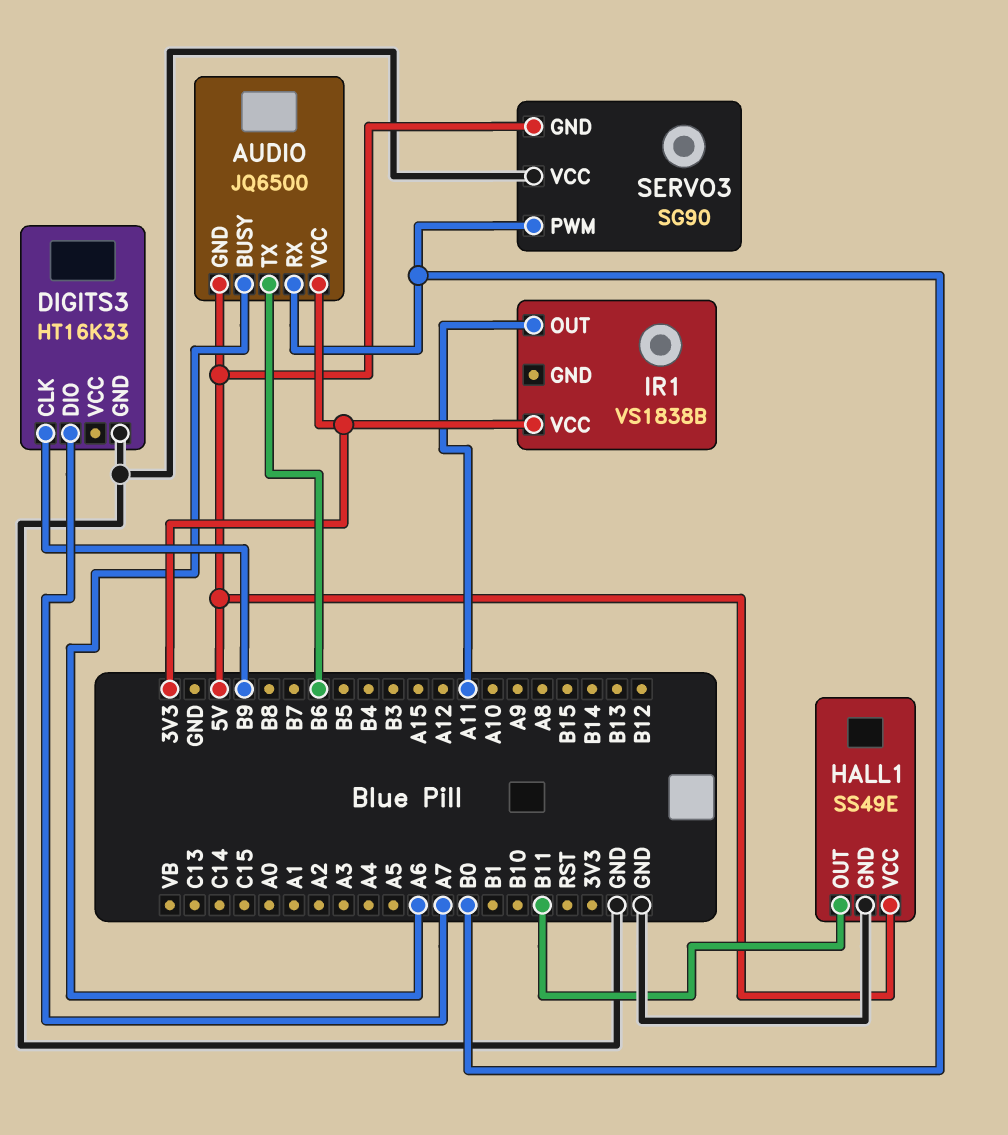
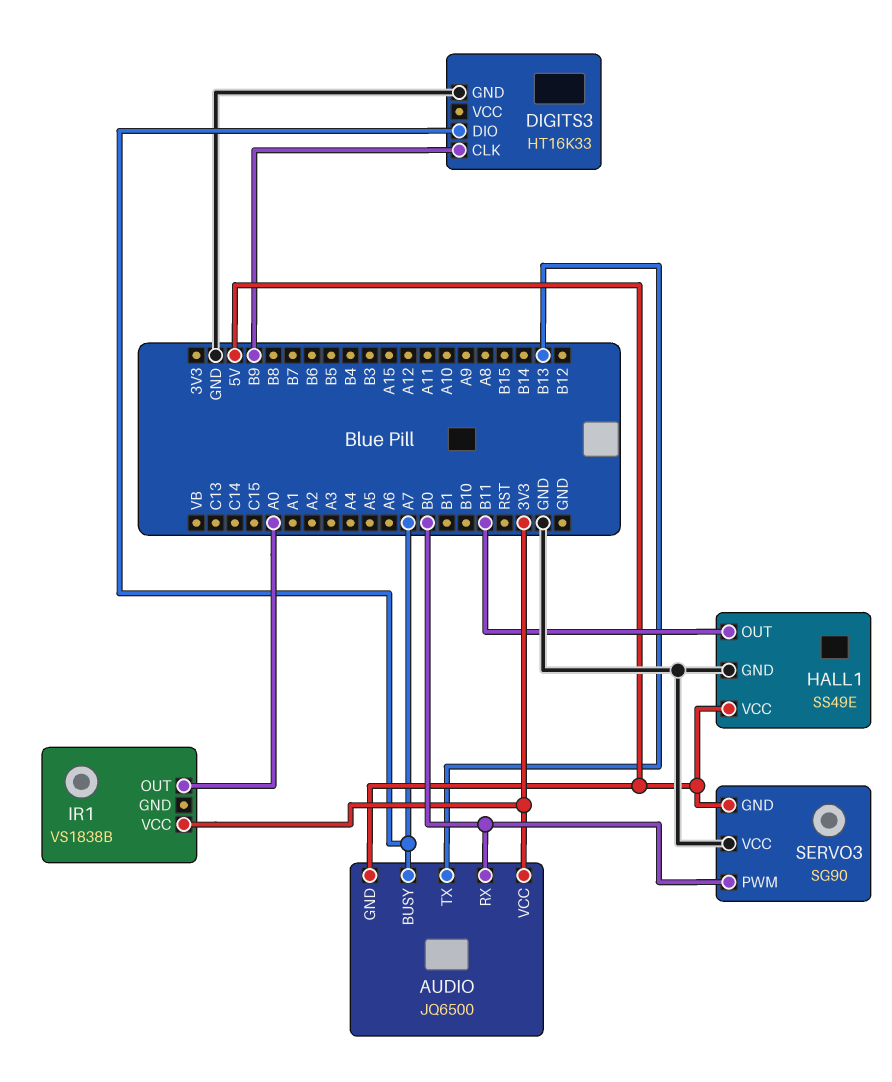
AUDIO pin BUSY: A6 -> A7
AUDIO pin TX: B6 -> B13
IR1 pin OUT: A11 -> A0

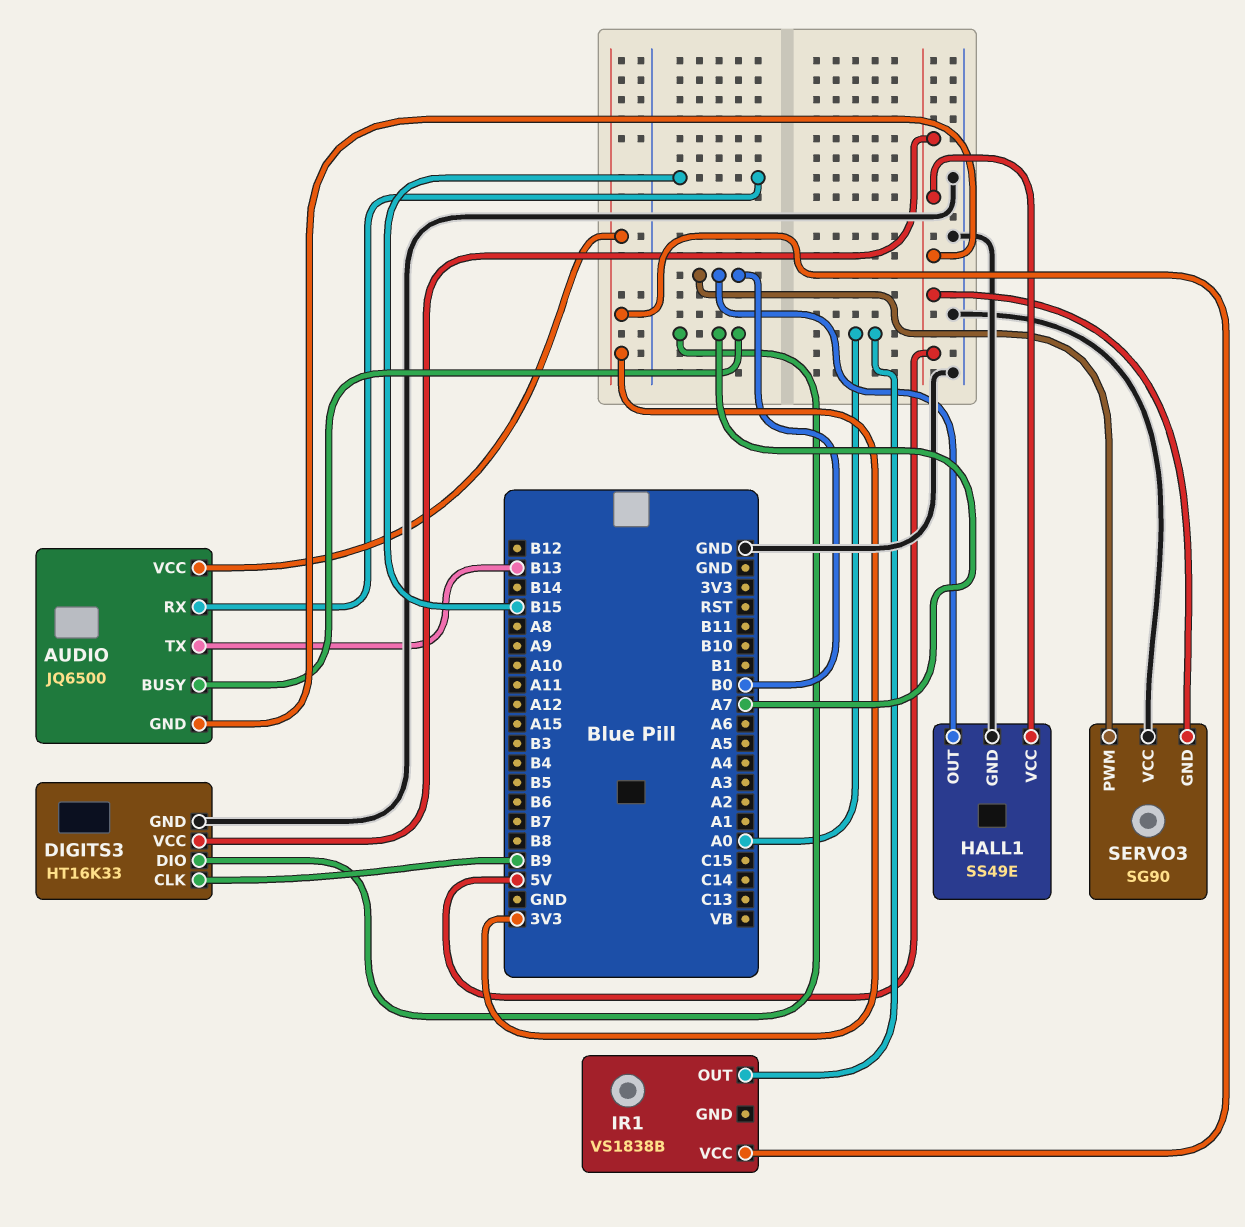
AUDIO pin RX: B0 -> B15
DIGITS3 pin VCC: none -> 5V
HALL1 pin OUT: B11 -> B0

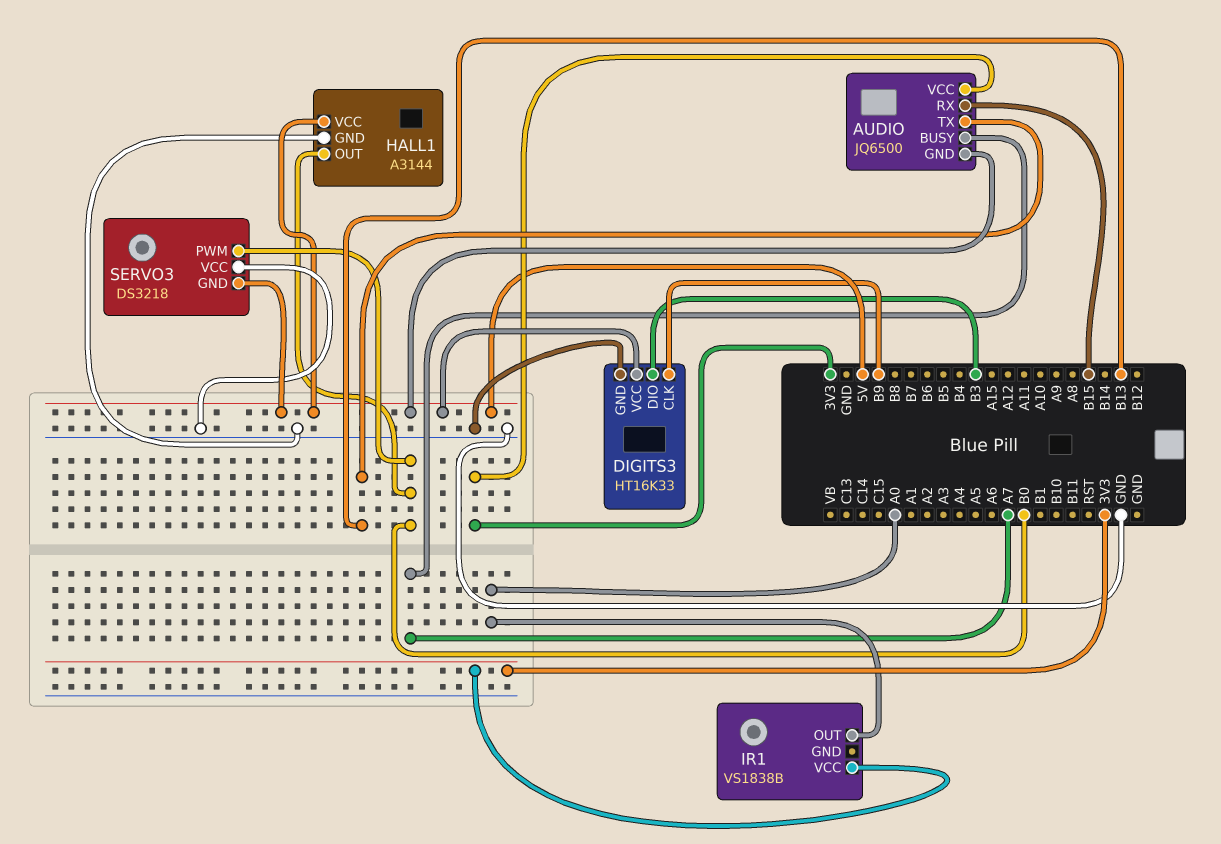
DIGITS3 pin DIO: A7 -> B3
HALL1: SS49E -> A3144
SERVO3: SG90 -> DS3218

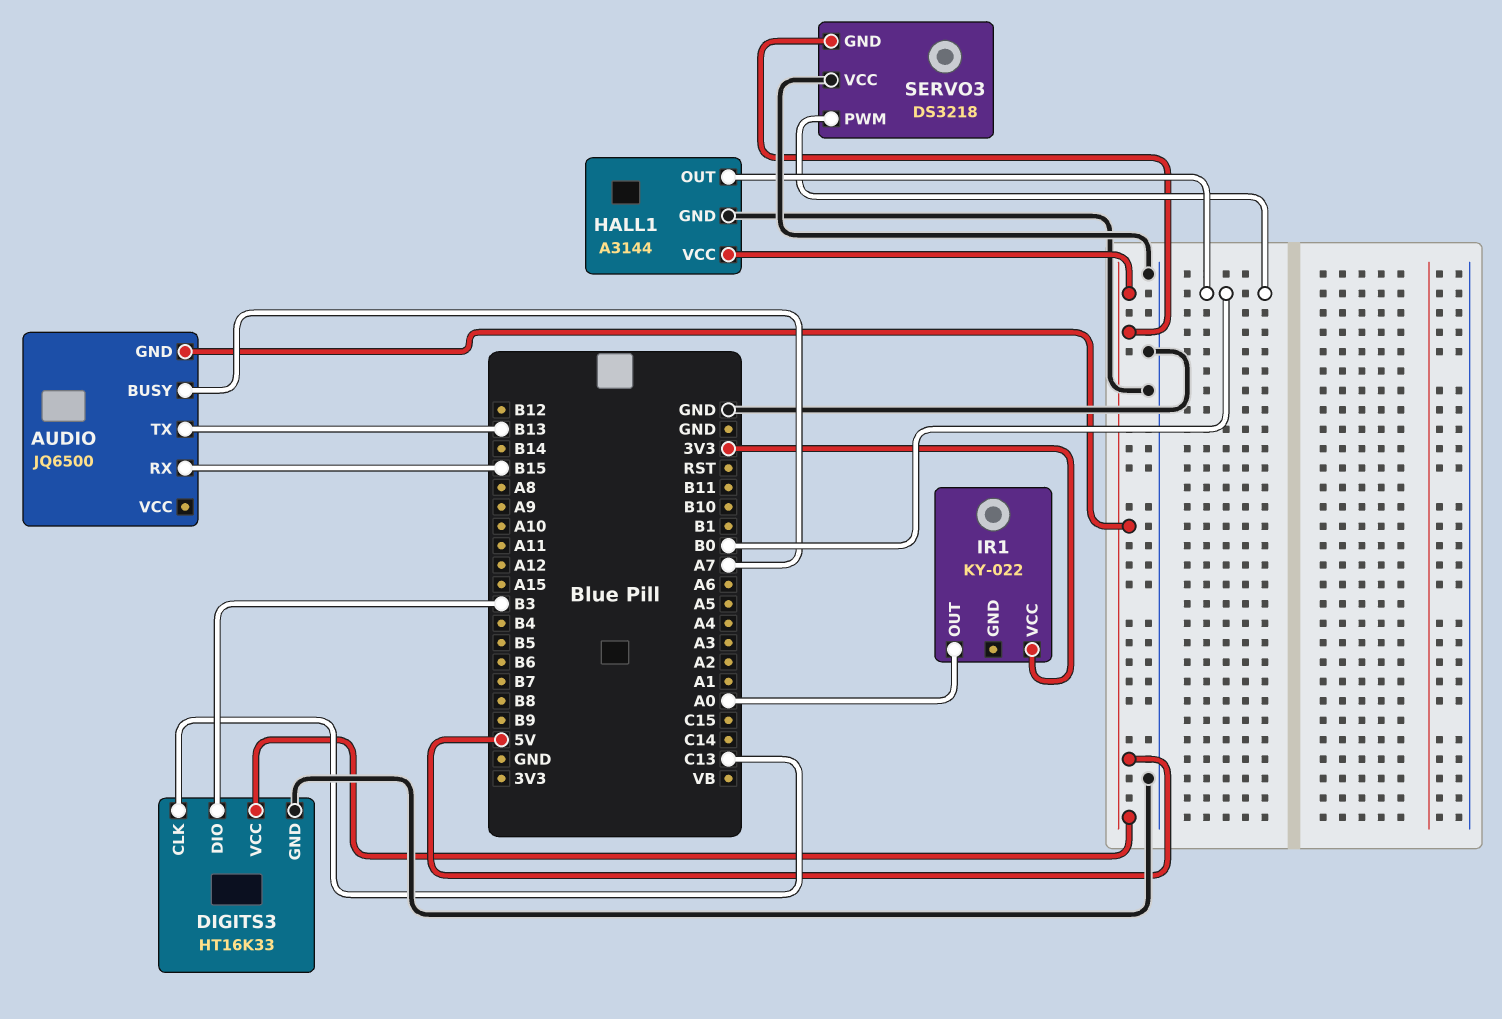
AUDIO pin VCC: 3V3 -> none
DIGITS3 pin CLK: B9 -> C13
IR1: VS1838B -> KY-022

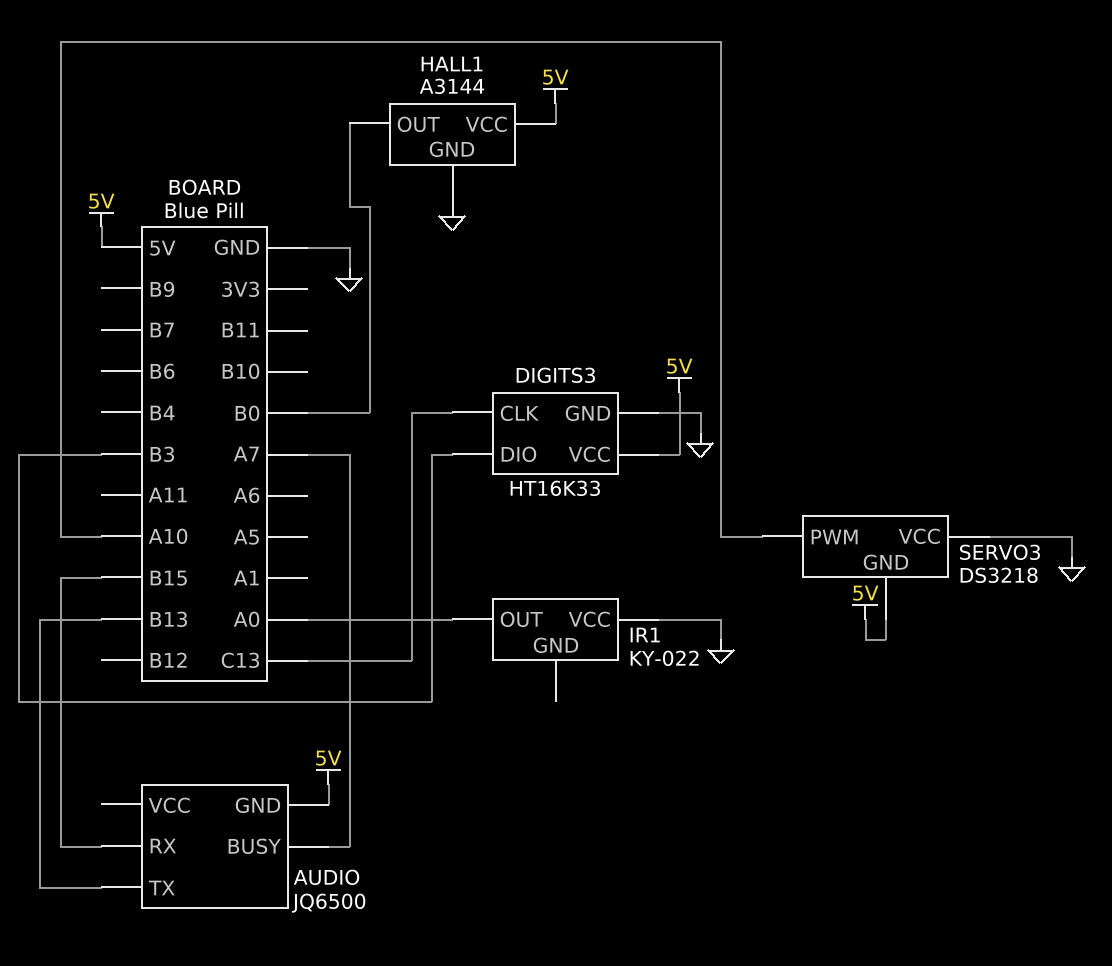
IR1 pin VCC: 3V3 -> GND
SERVO3 pin PWM: B0 -> A10

